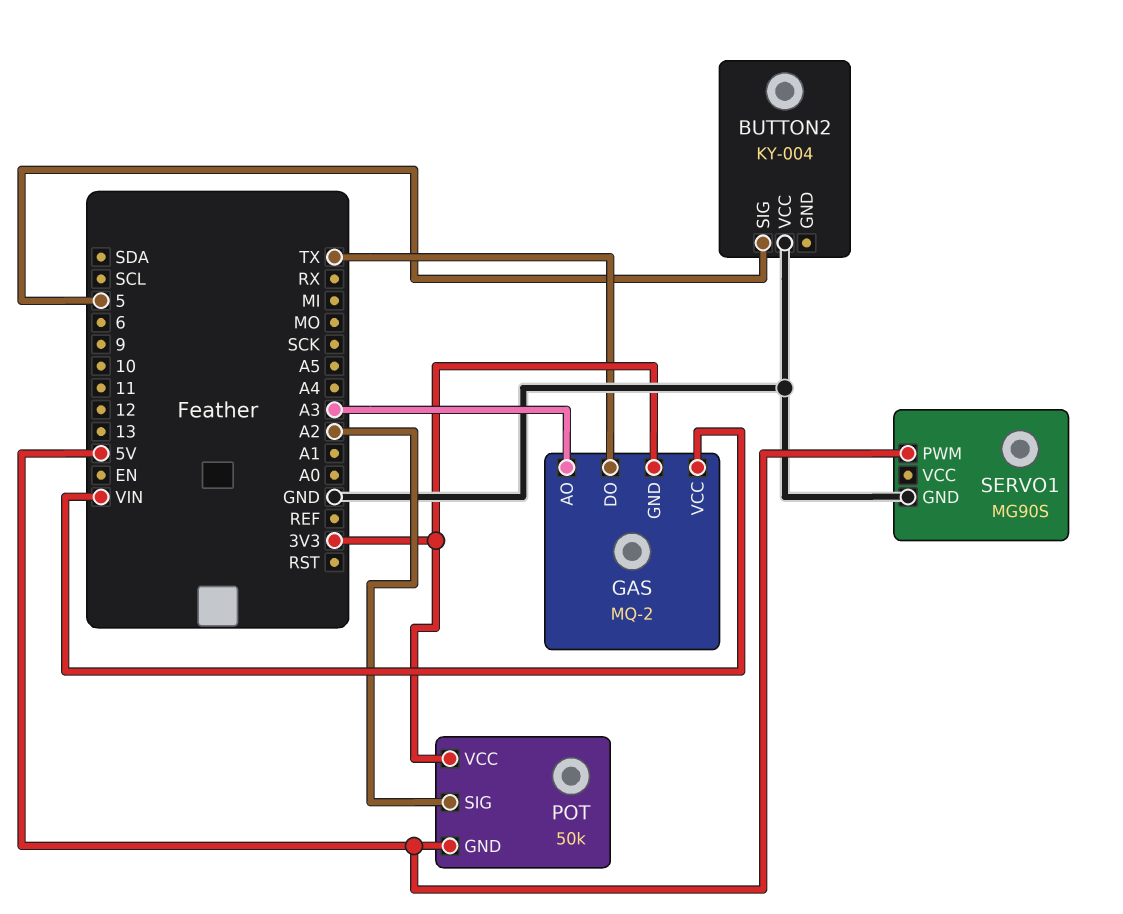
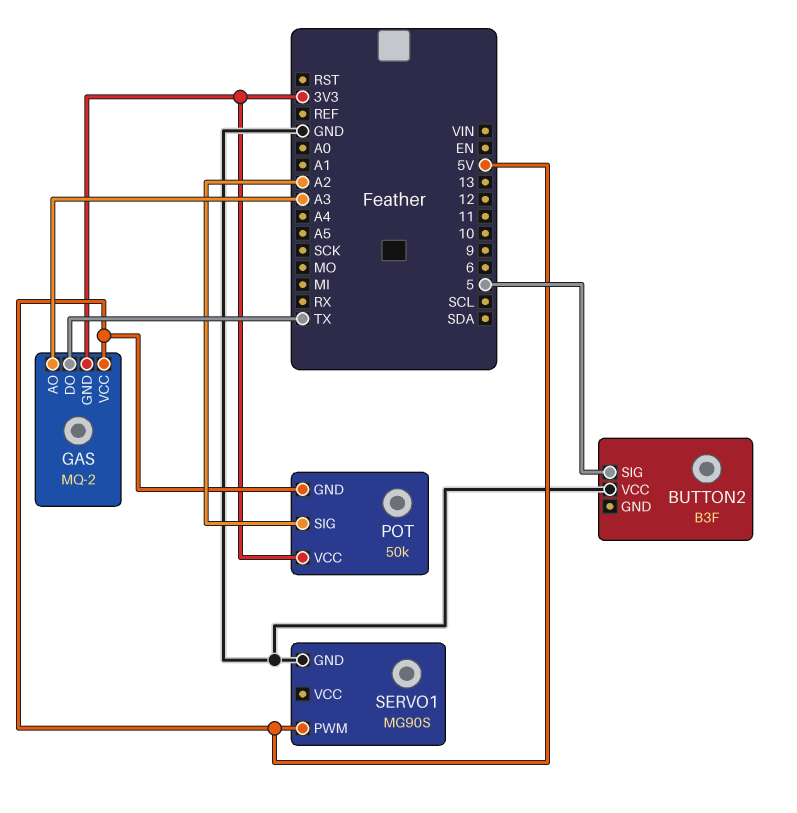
BUTTON2: KY-004 -> B3F
GAS pin VCC: VIN -> 5V

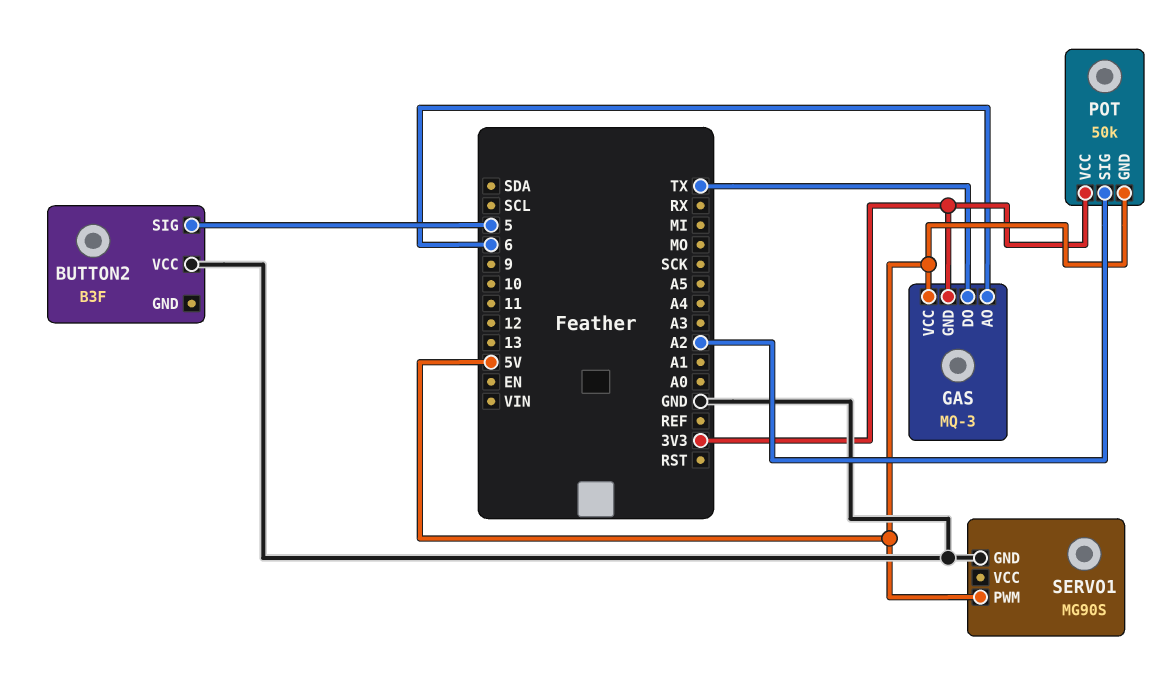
GAS: MQ-2 -> MQ-3
GAS pin AO: A3 -> 6

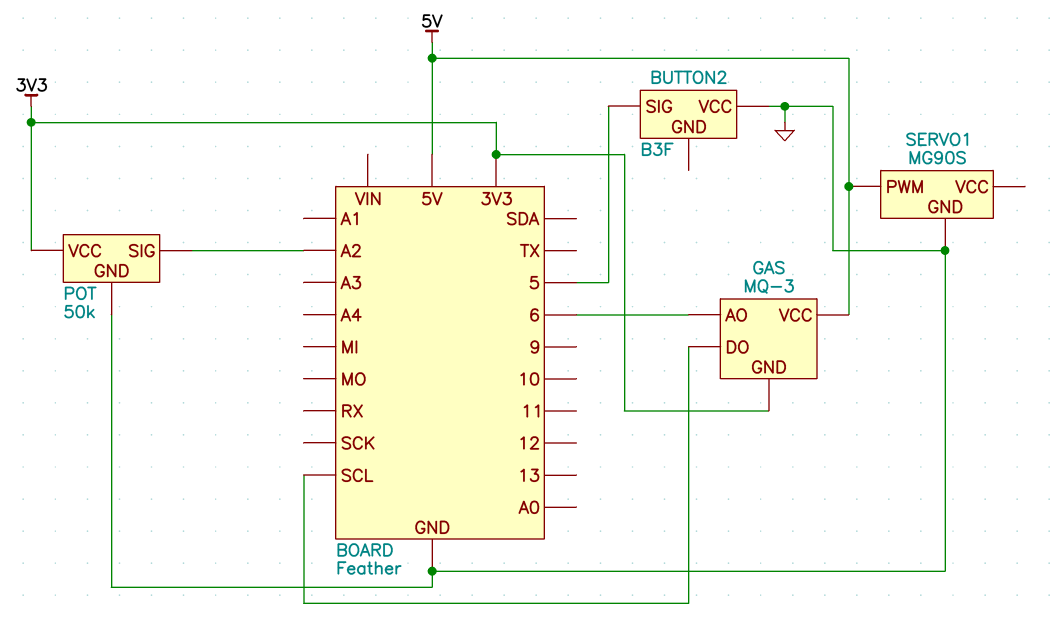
GAS pin DO: TX -> SCL
POT pin GND: 5V -> GND

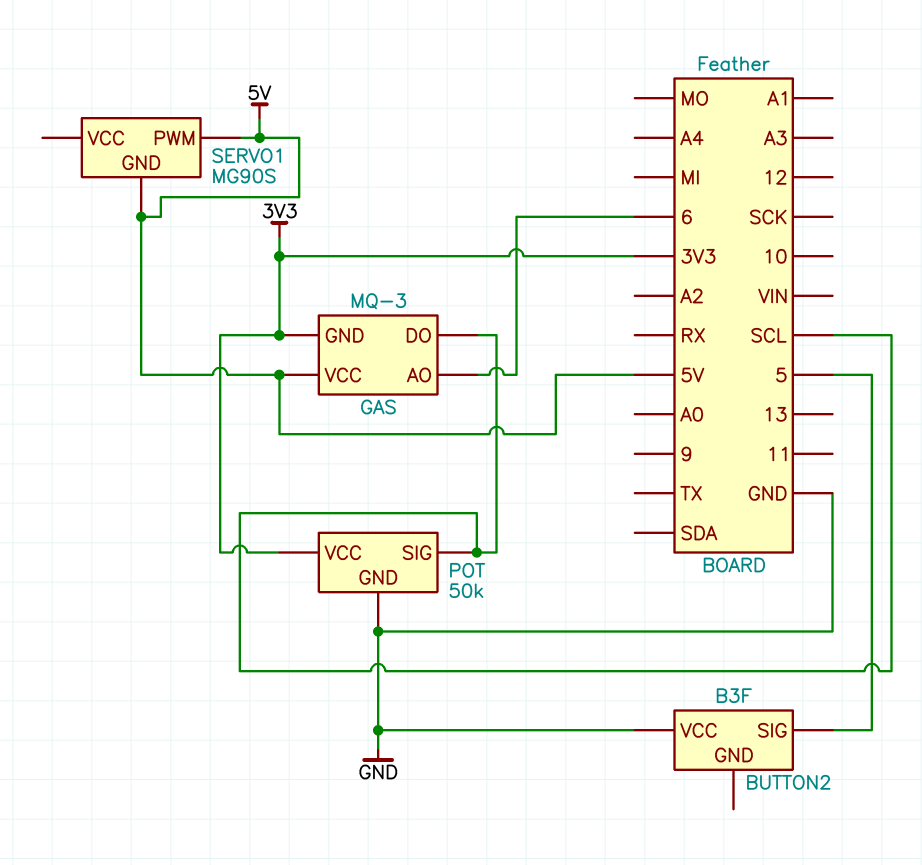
POT pin SIG: A2 -> SCL
SERVO1 pin GND: GND -> 5V

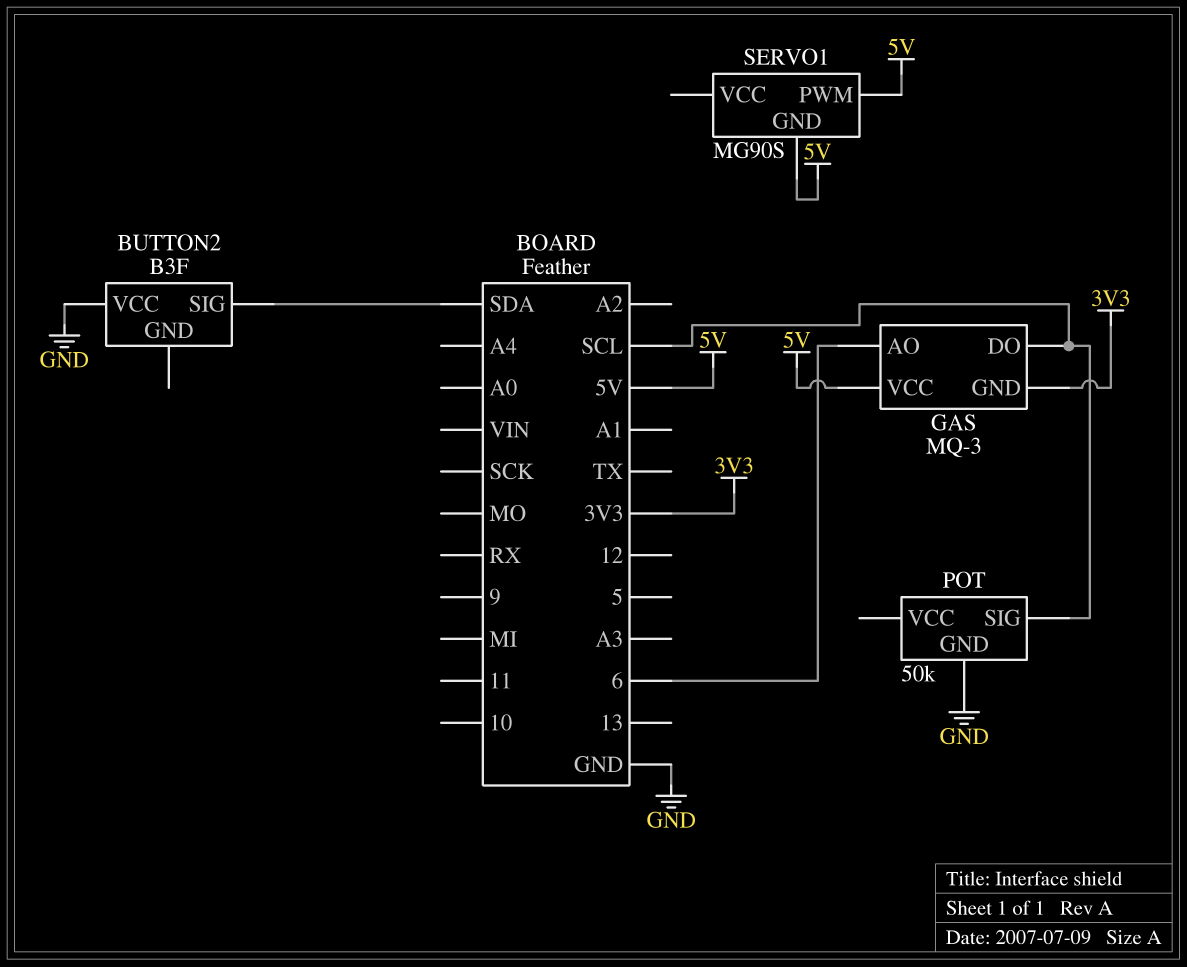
BUTTON2 pin SIG: 5 -> SDA
POT pin VCC: 3V3 -> none

